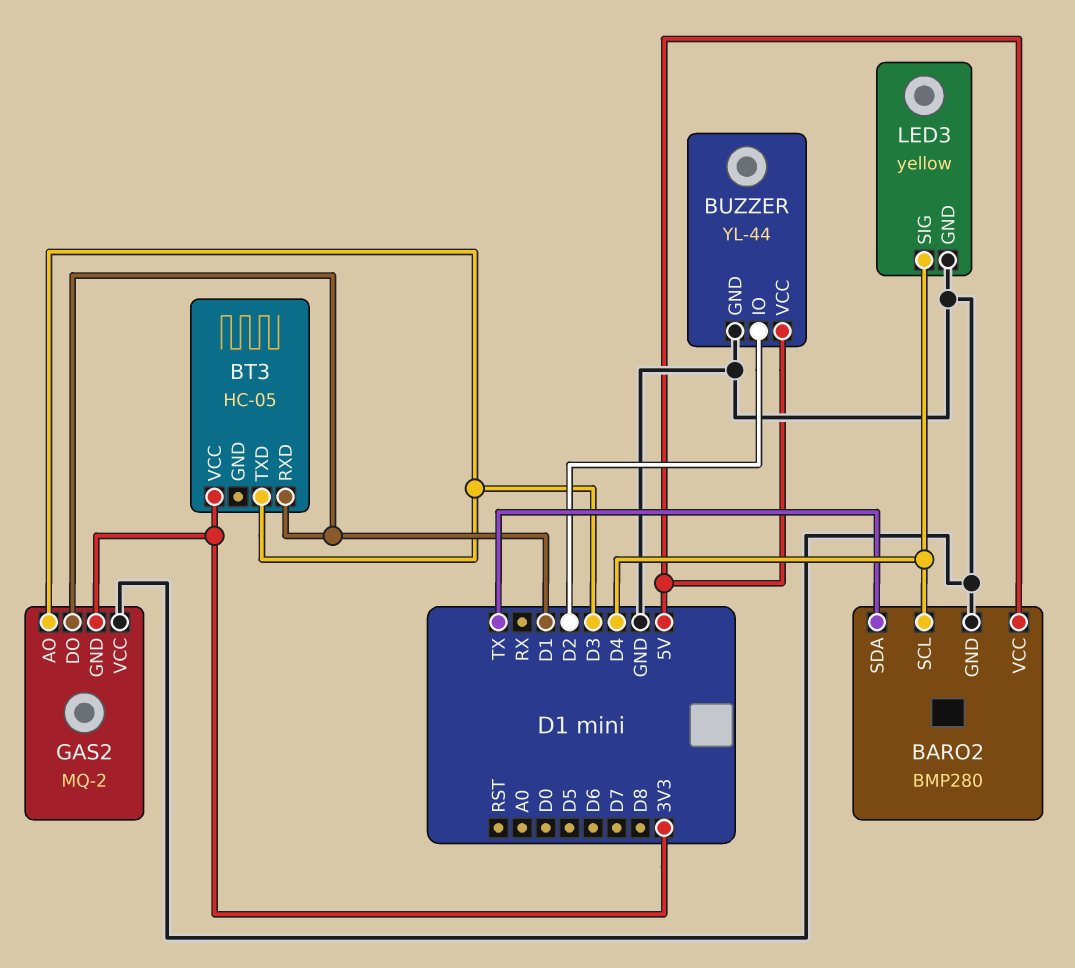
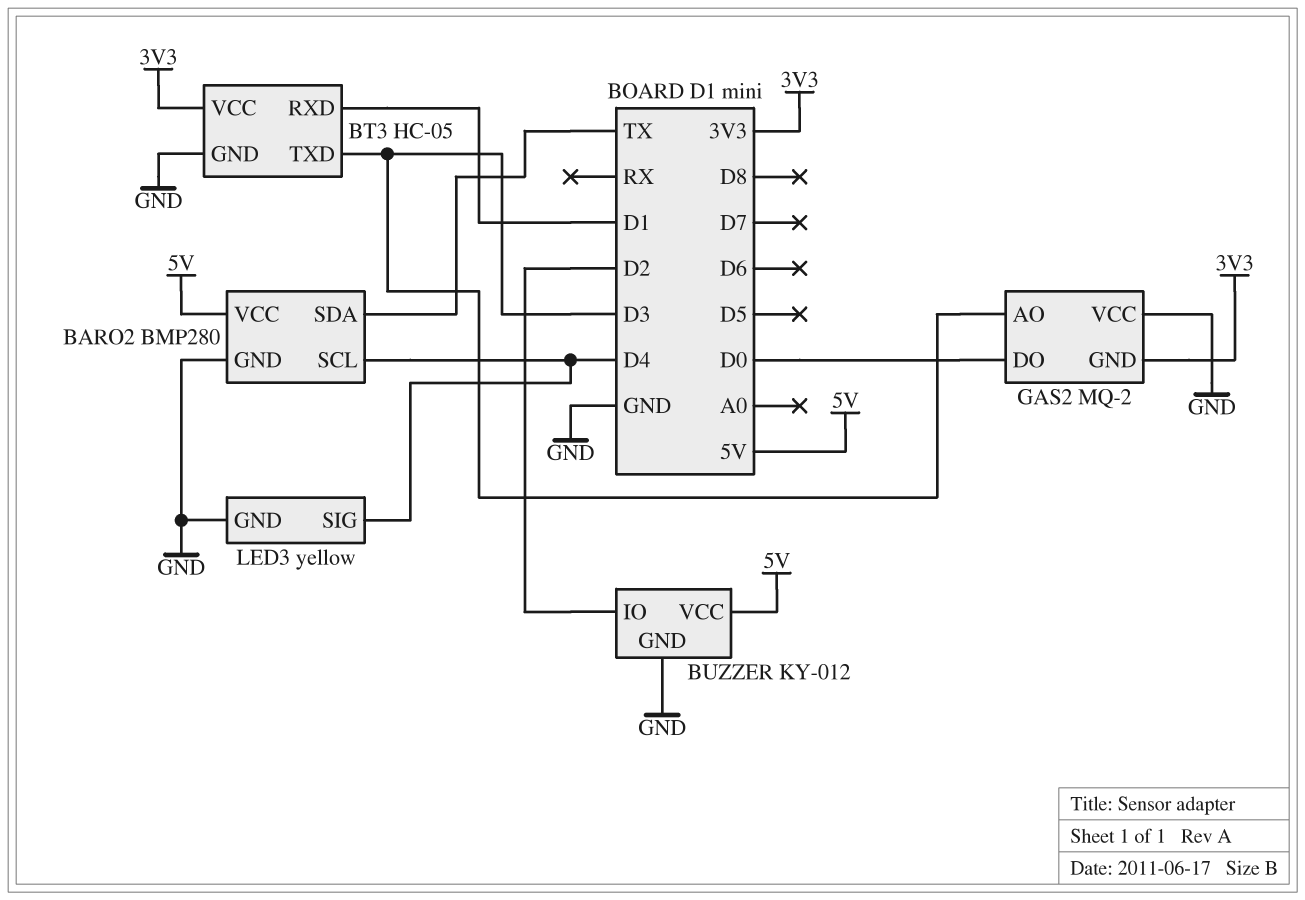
BT3 pin GND: none -> GND
BUZZER: YL-44 -> KY-012
GAS2 pin DO: D1 -> D0

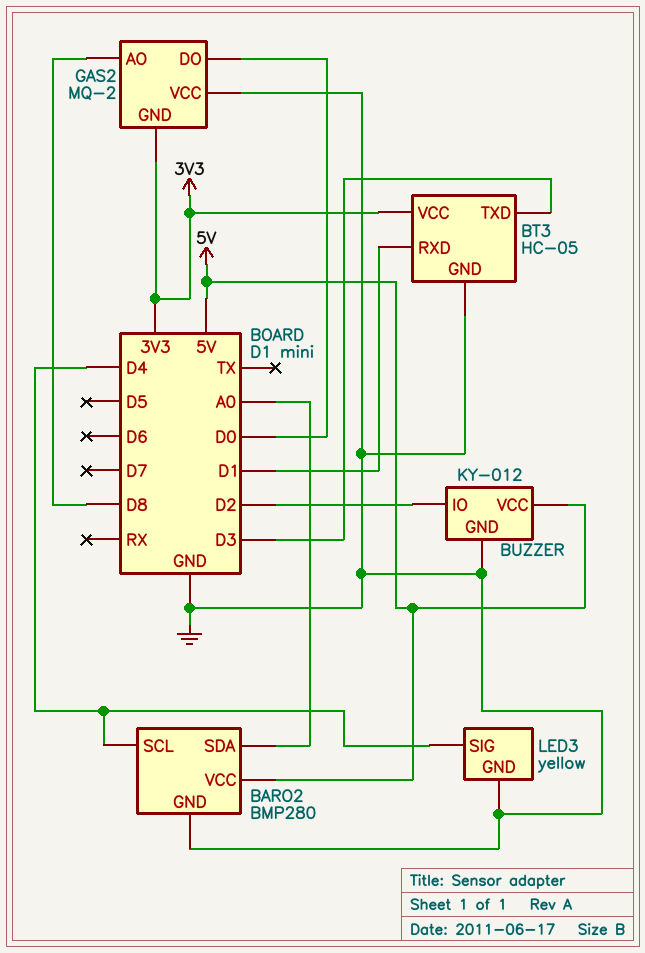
BARO2 pin SDA: TX -> A0
GAS2 pin AO: D3 -> D8

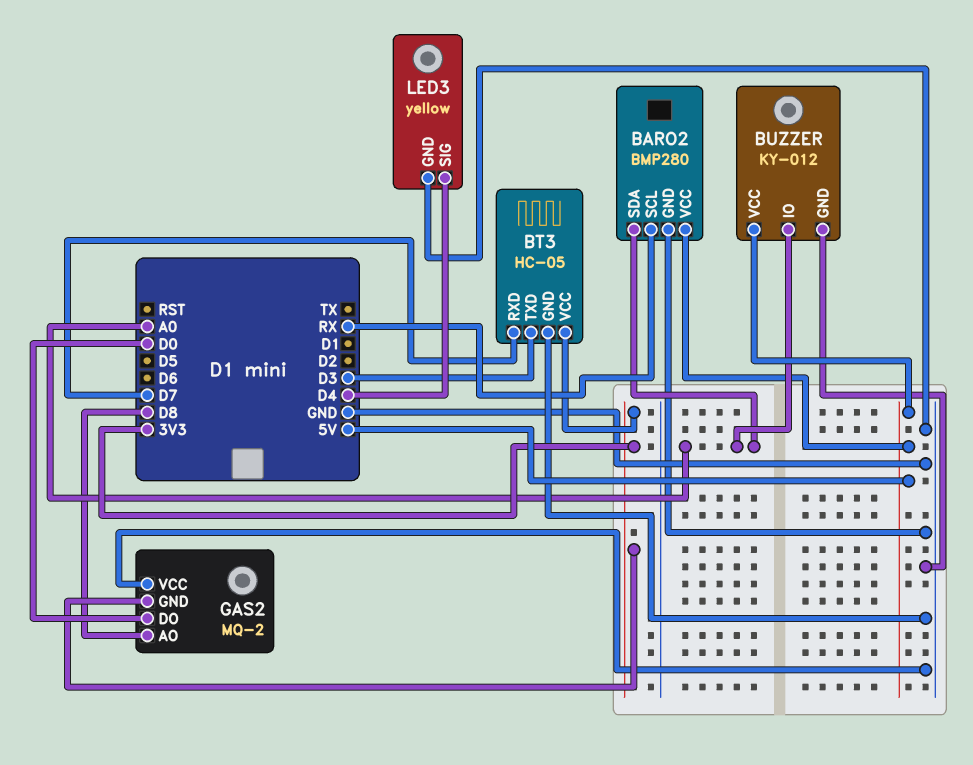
BARO2 pin SCL: D4 -> RX
BT3 pin RXD: D1 -> D7
BUZZER pin IO: D2 -> A0

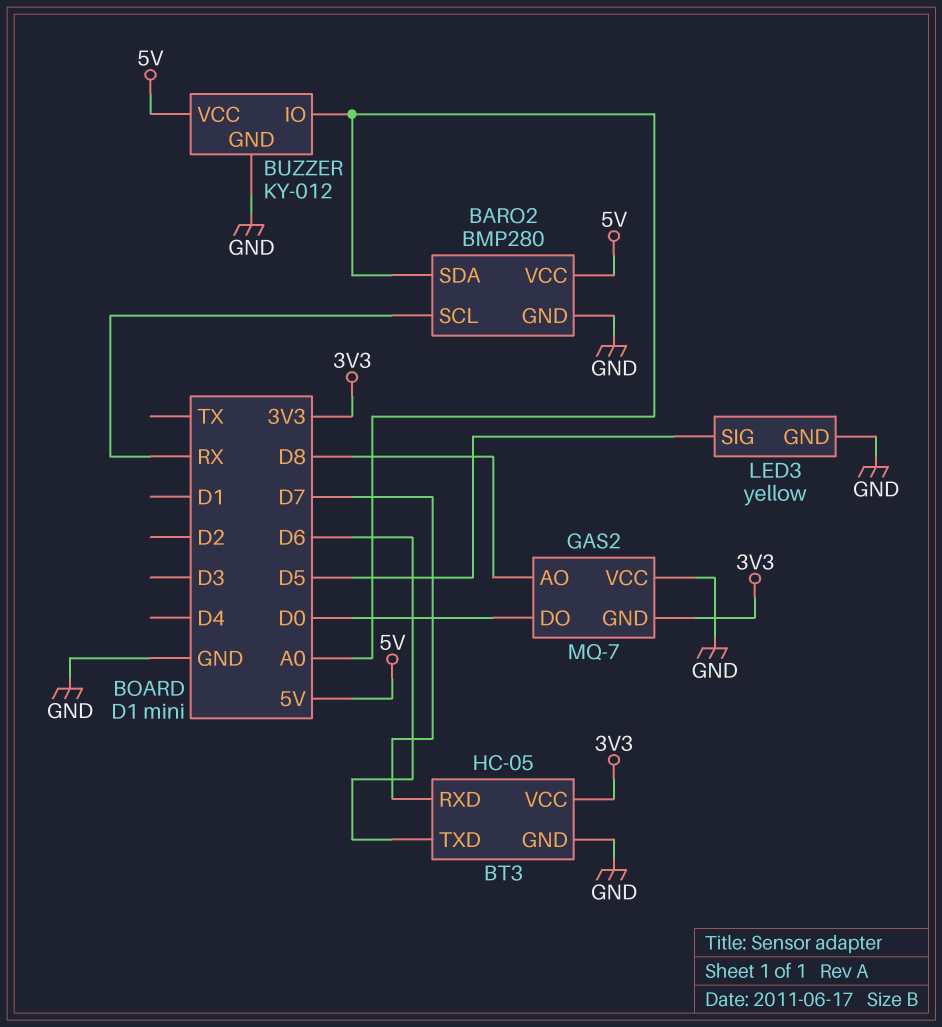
BT3 pin TXD: D3 -> D6
GAS2: MQ-2 -> MQ-7
LED3 pin SIG: D4 -> D5

